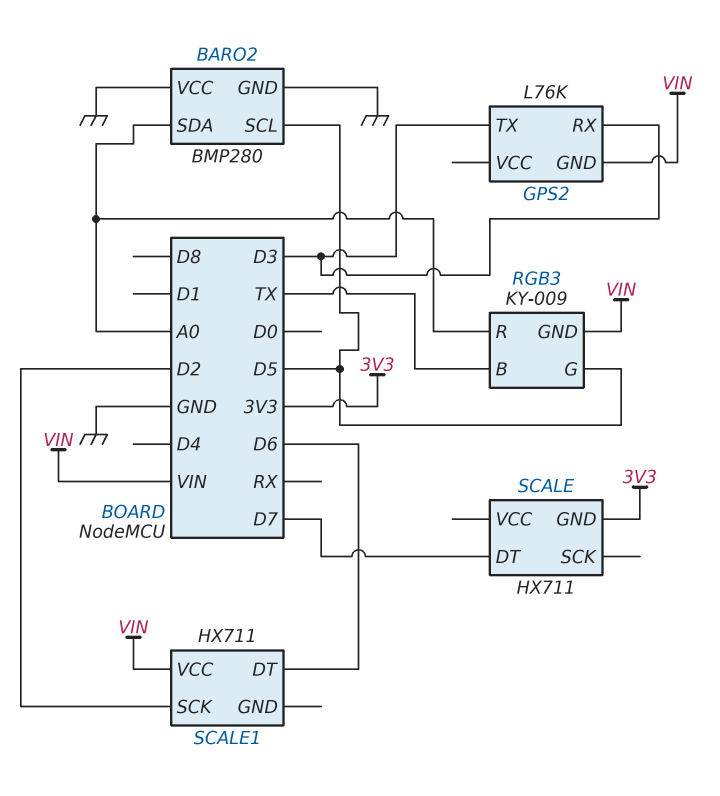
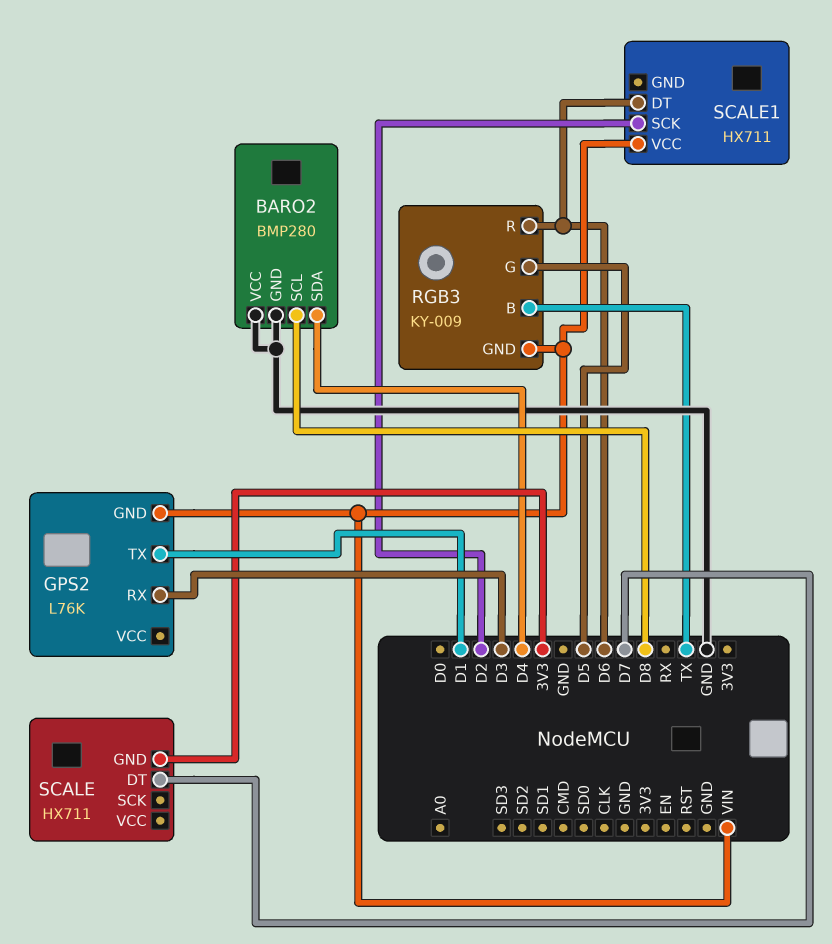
BARO2 pin SCL: D5 -> D8
BARO2 pin SDA: A0 -> D4
GPS2 pin TX: D3 -> D1
RGB3 pin R: A0 -> D6

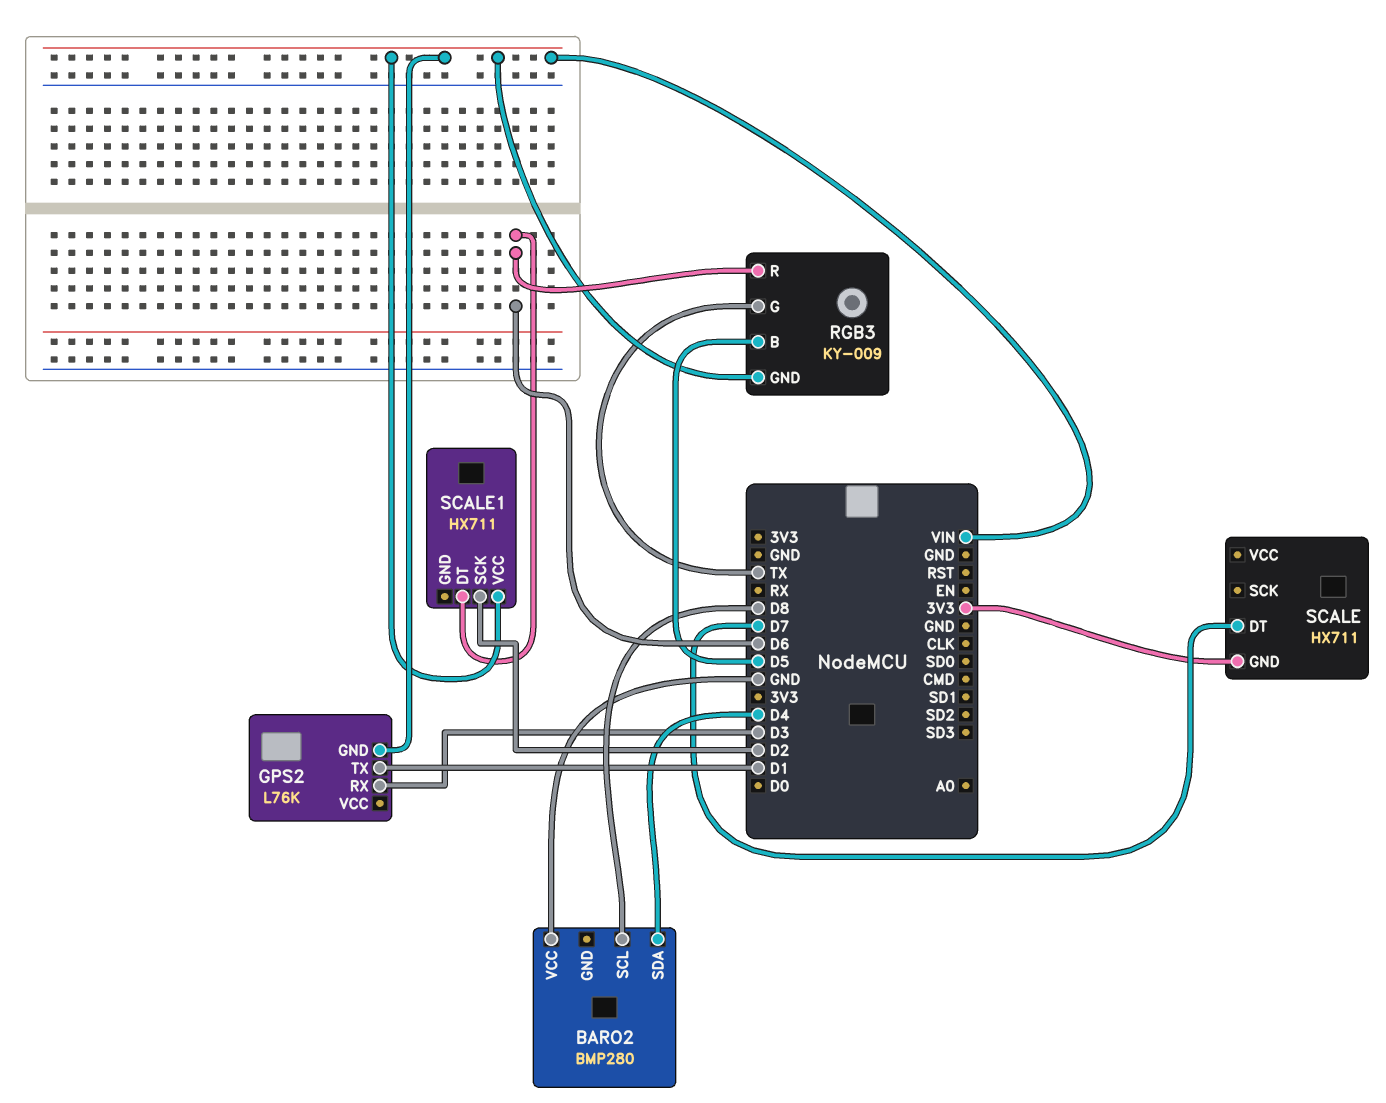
BARO2 pin GND: GND -> none
RGB3 pin B: TX -> D5
RGB3 pin G: D5 -> TX

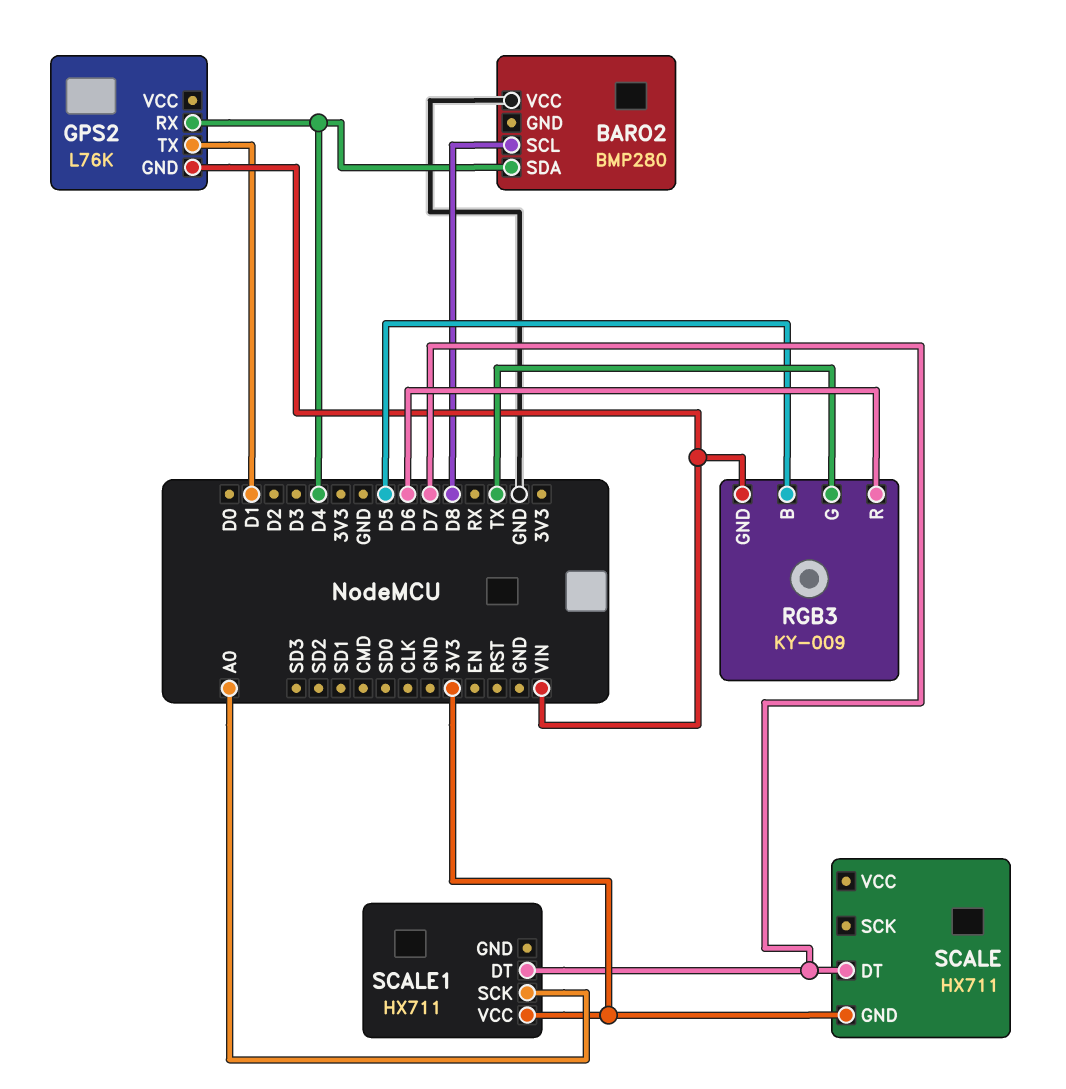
GPS2 pin RX: D3 -> D4
SCALE1 pin DT: D6 -> D7
SCALE1 pin SCK: D2 -> A0
SCALE1 pin VCC: VIN -> 3V3

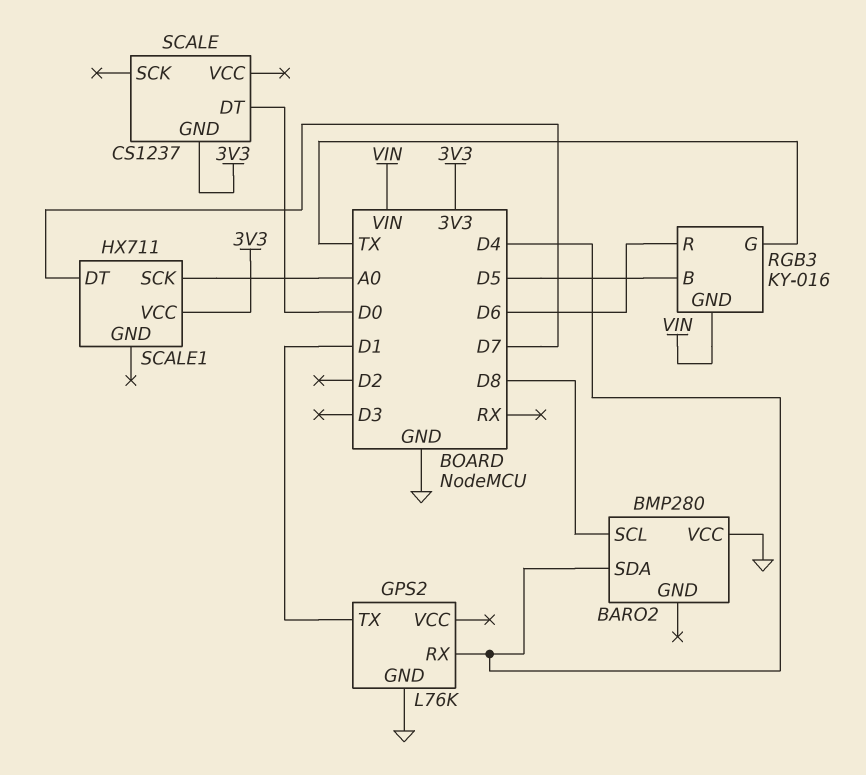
GPS2 pin GND: VIN -> GND
RGB3: KY-009 -> KY-016
SCALE: HX711 -> CS1237
SCALE pin DT: D7 -> D0

